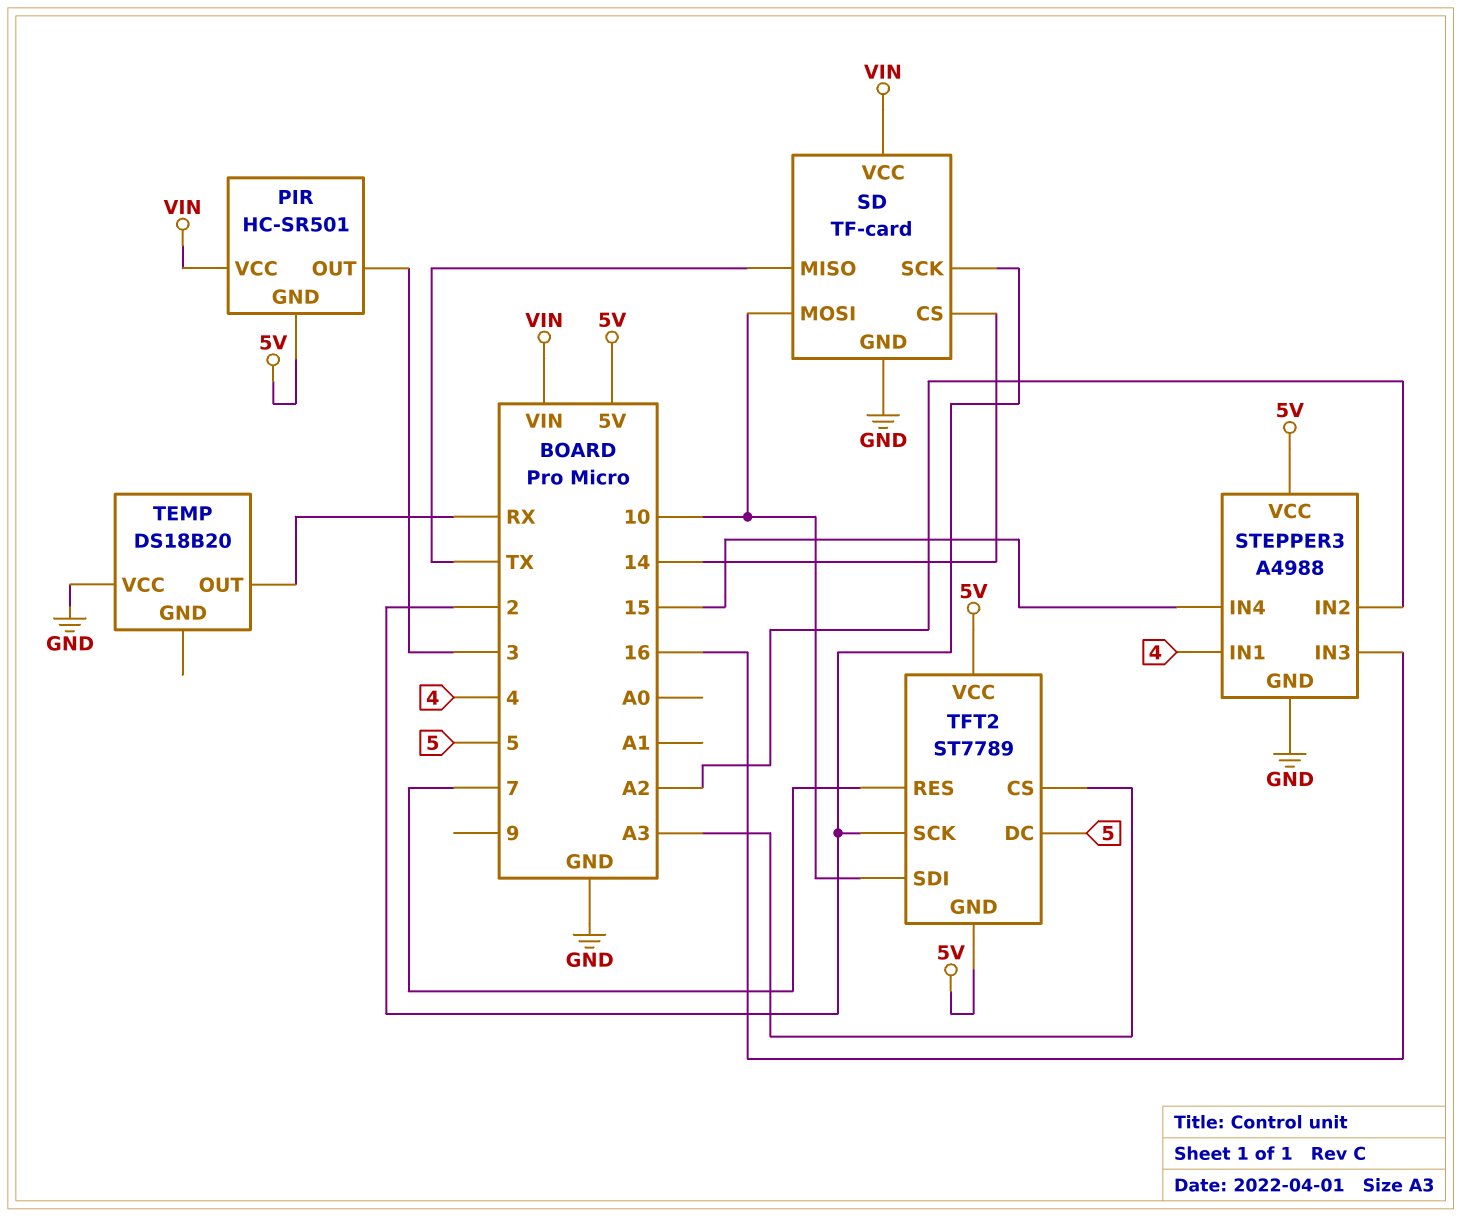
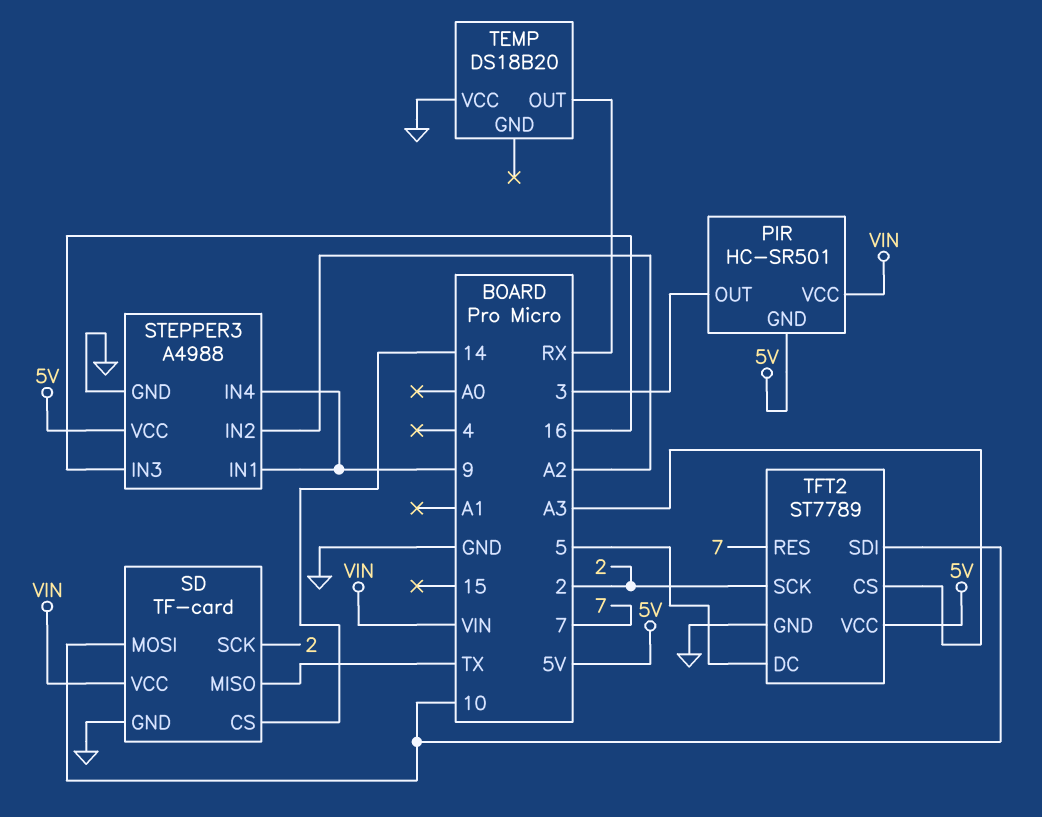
STEPPER3 pin IN1: 4 -> 9
STEPPER3 pin IN4: 15 -> 9
TFT2 pin GND: 5V -> GND

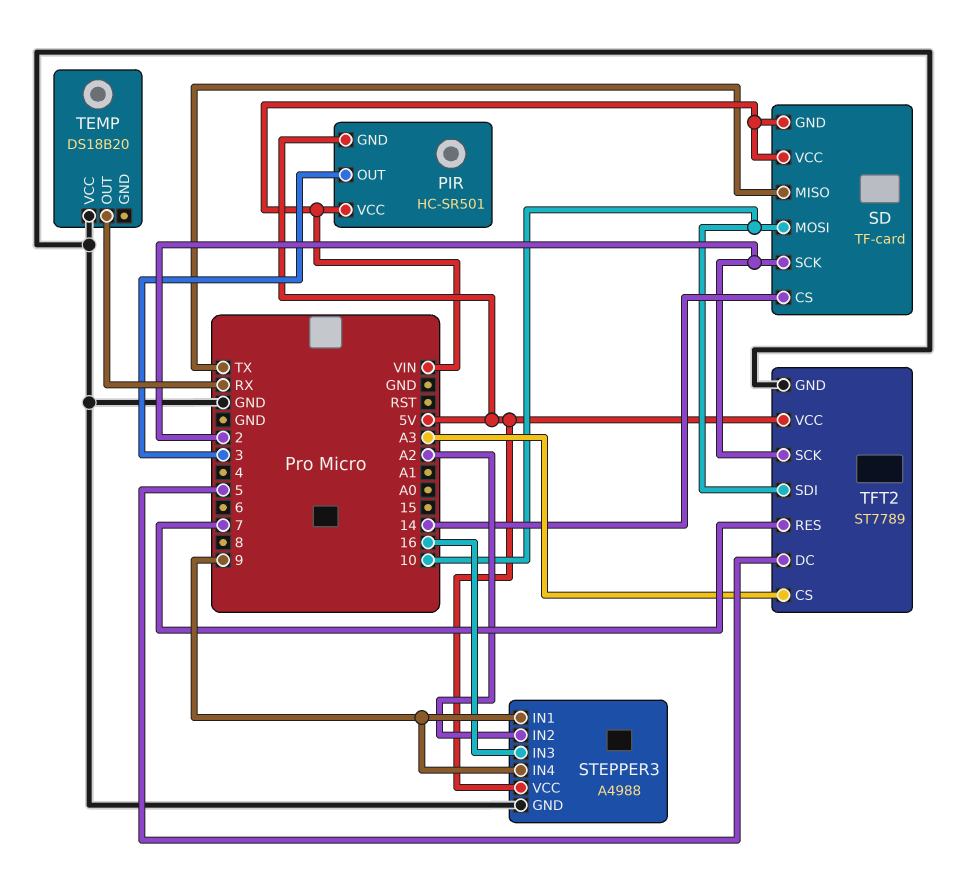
SD pin GND: GND -> VIN

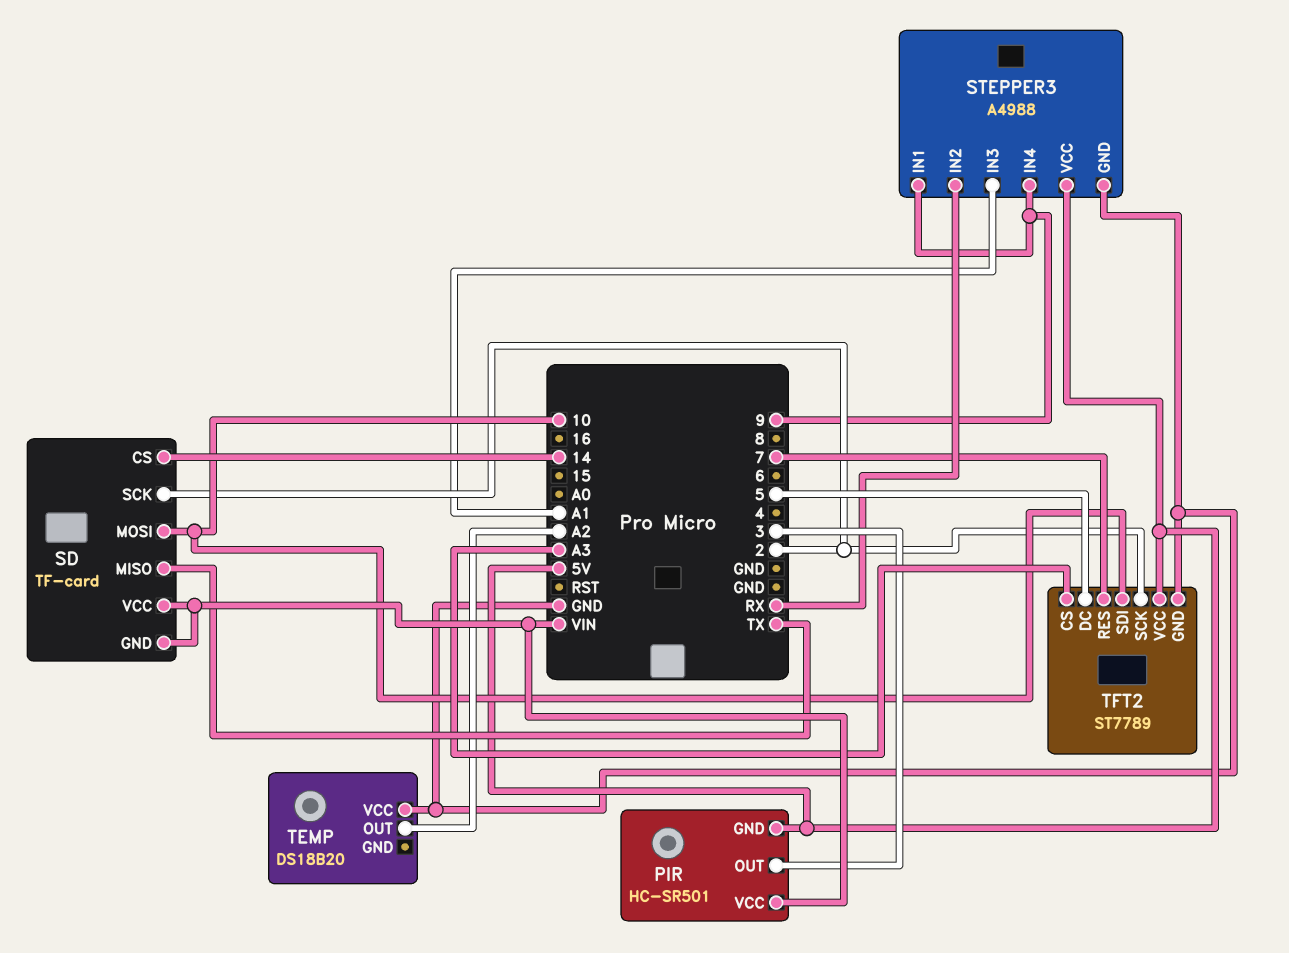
STEPPER3 pin IN2: A2 -> RX
STEPPER3 pin IN3: 16 -> A1
TEMP pin OUT: RX -> A2

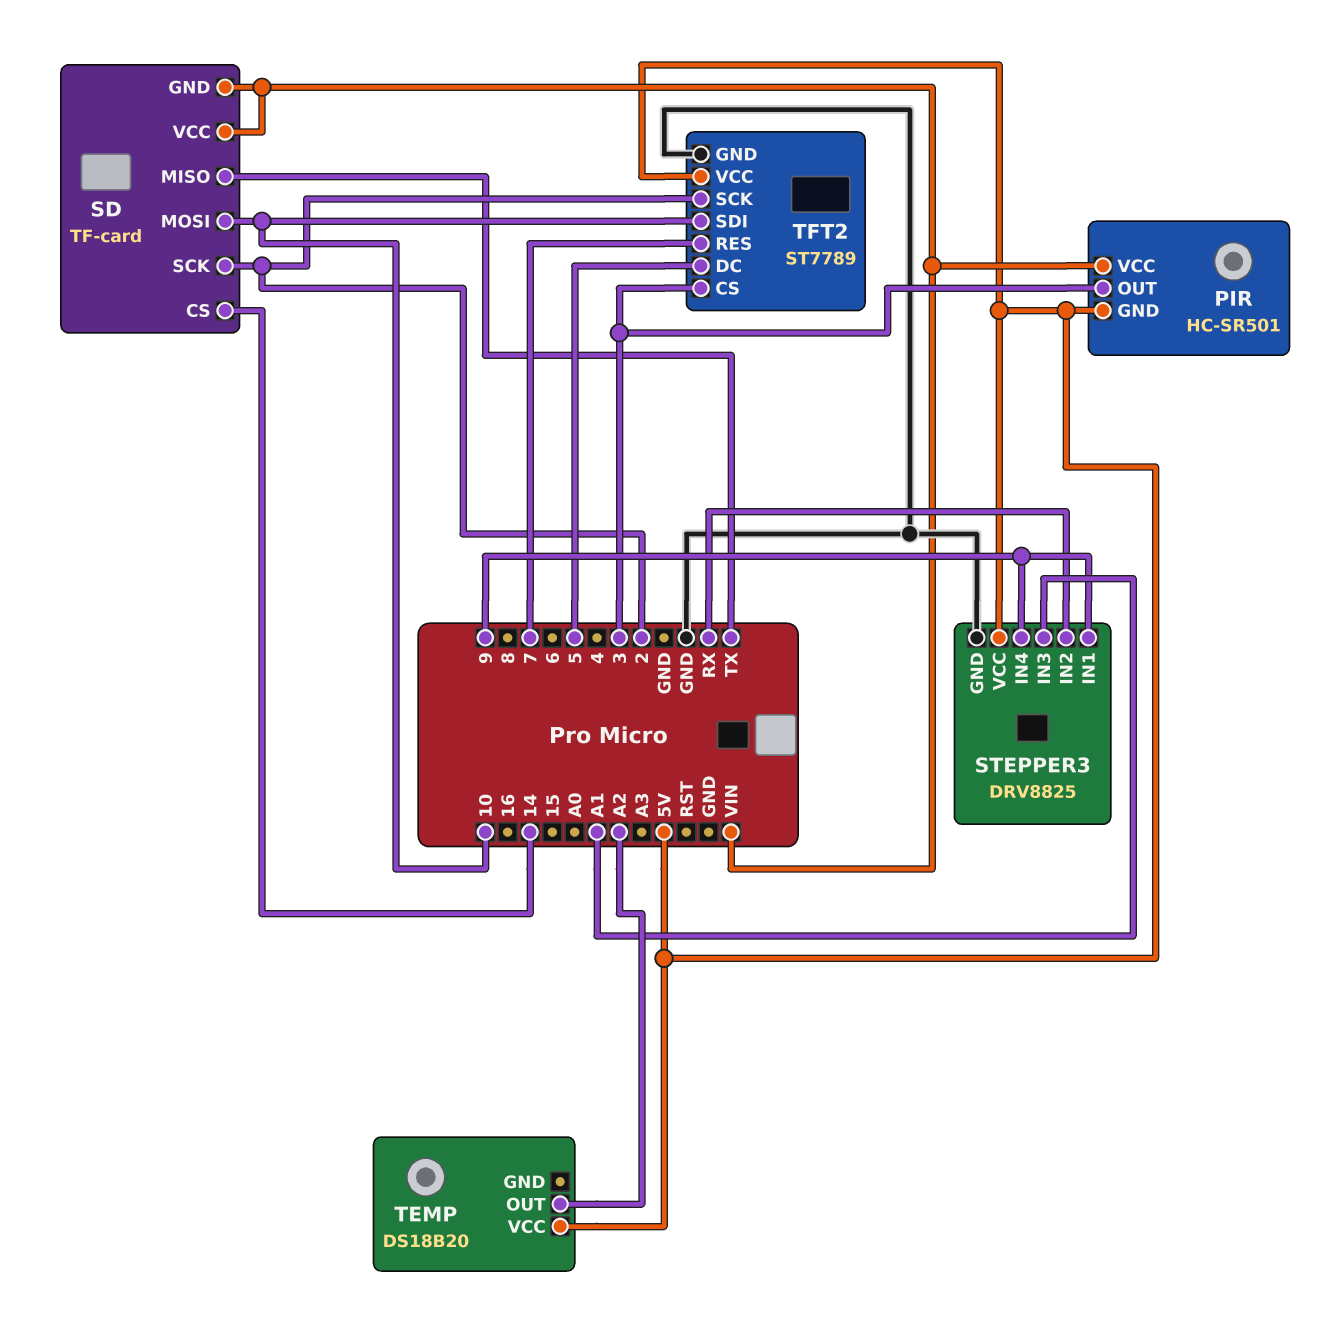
STEPPER3: A4988 -> DRV8825
TEMP pin VCC: GND -> 5V
TFT2 pin CS: A3 -> 3

